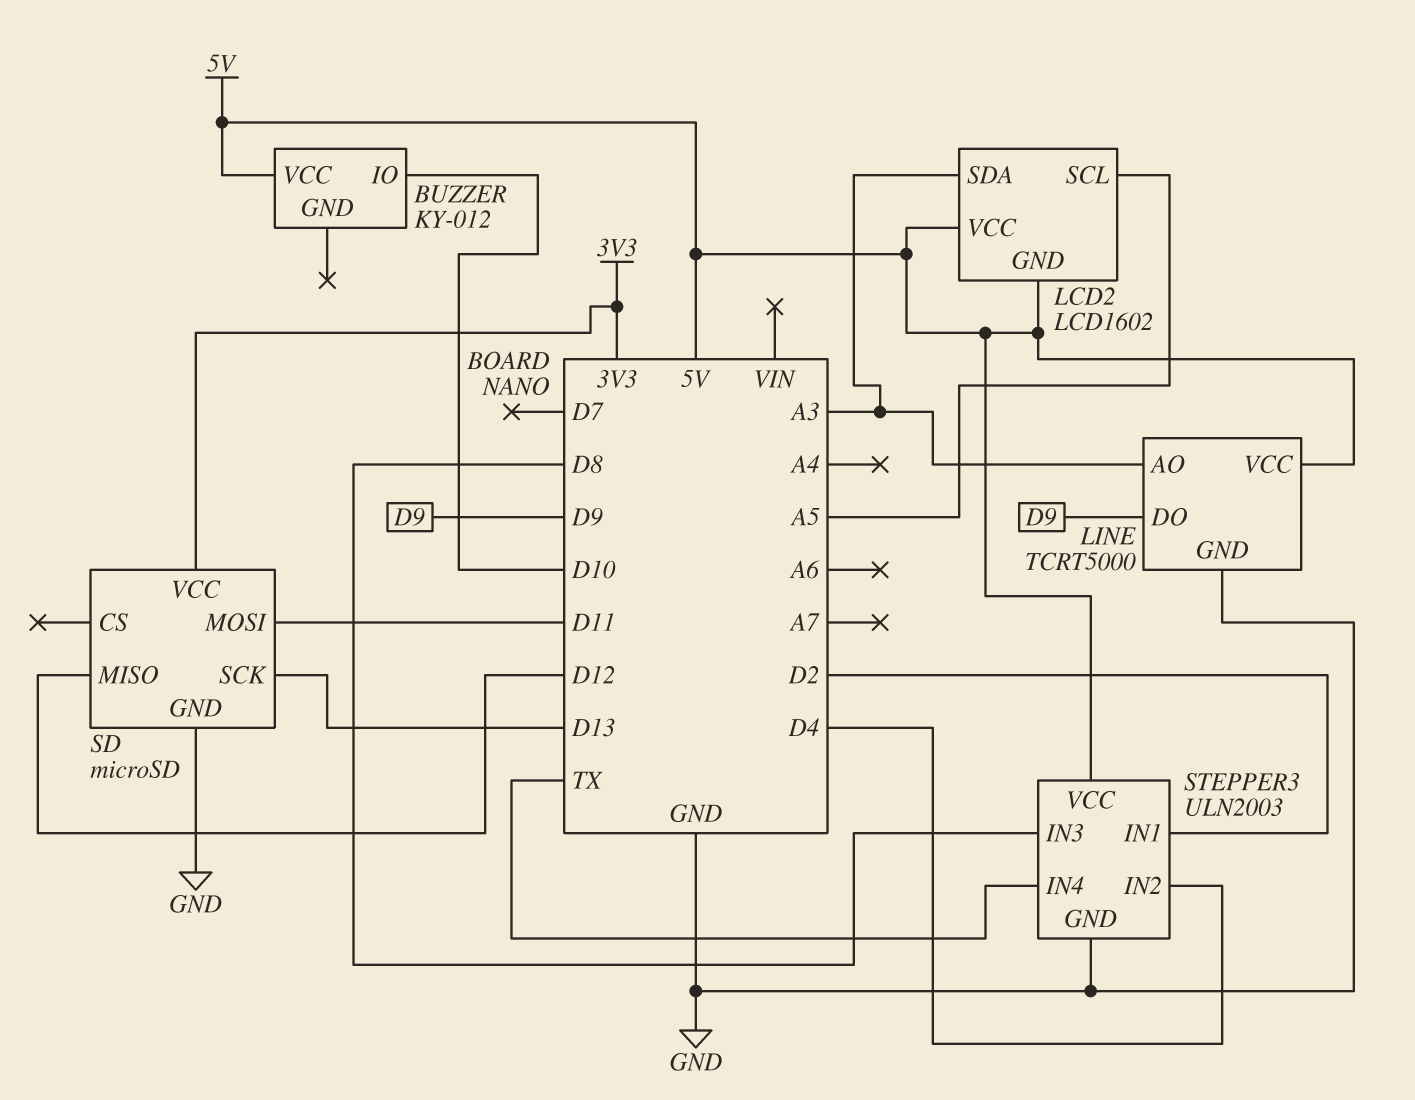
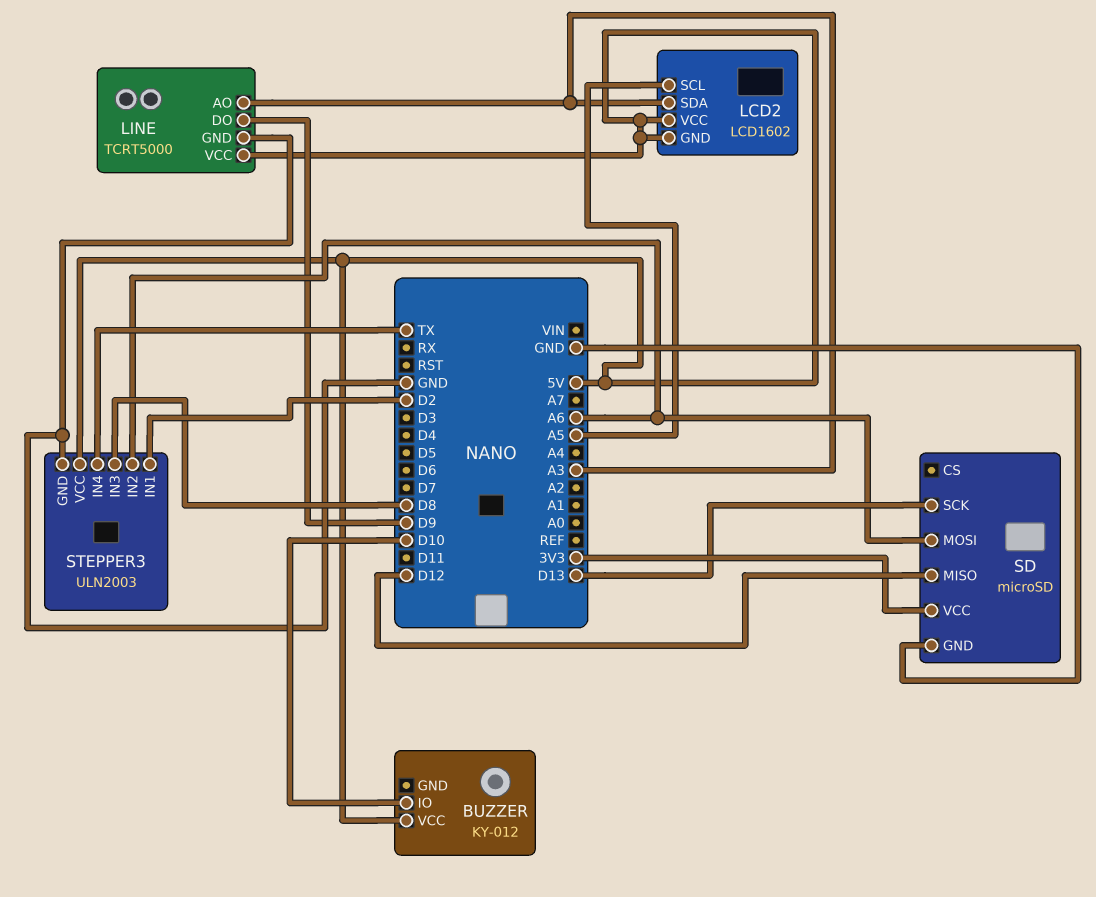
SD pin MOSI: D11 -> A6
STEPPER3 pin IN2: D4 -> A6

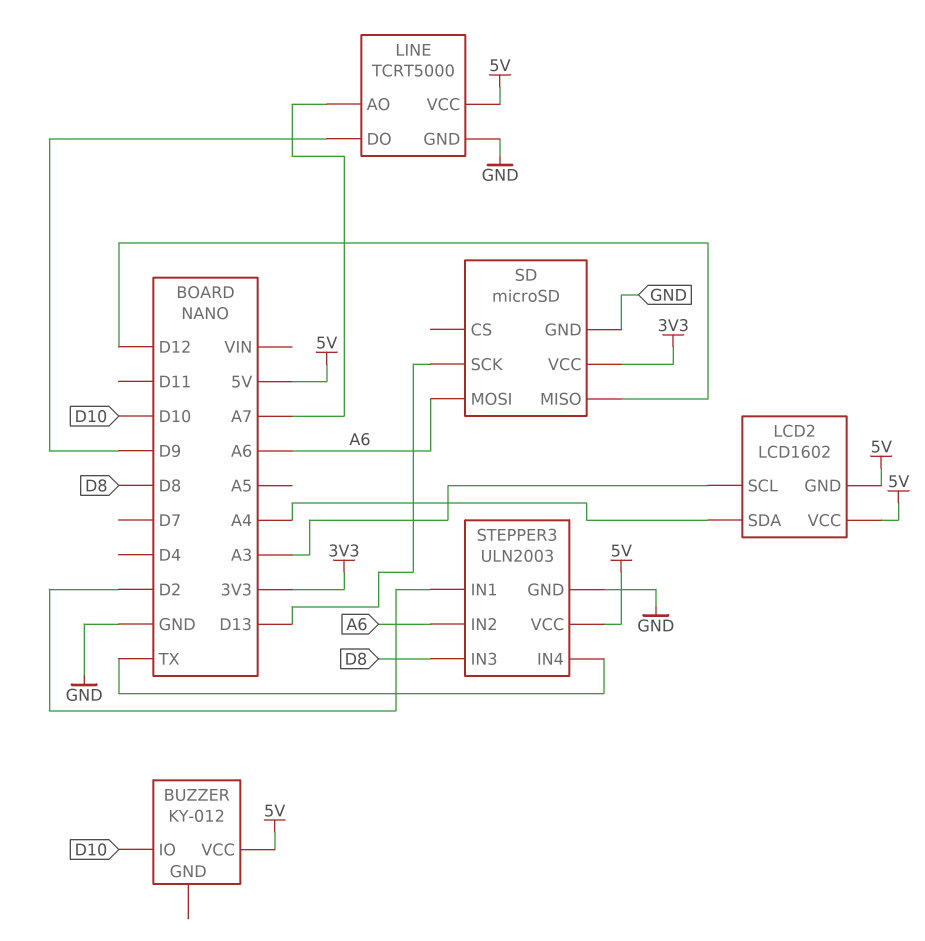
LCD2 pin SCL: A5 -> A3
LCD2 pin SDA: A3 -> A4
LINE pin AO: A3 -> A7

